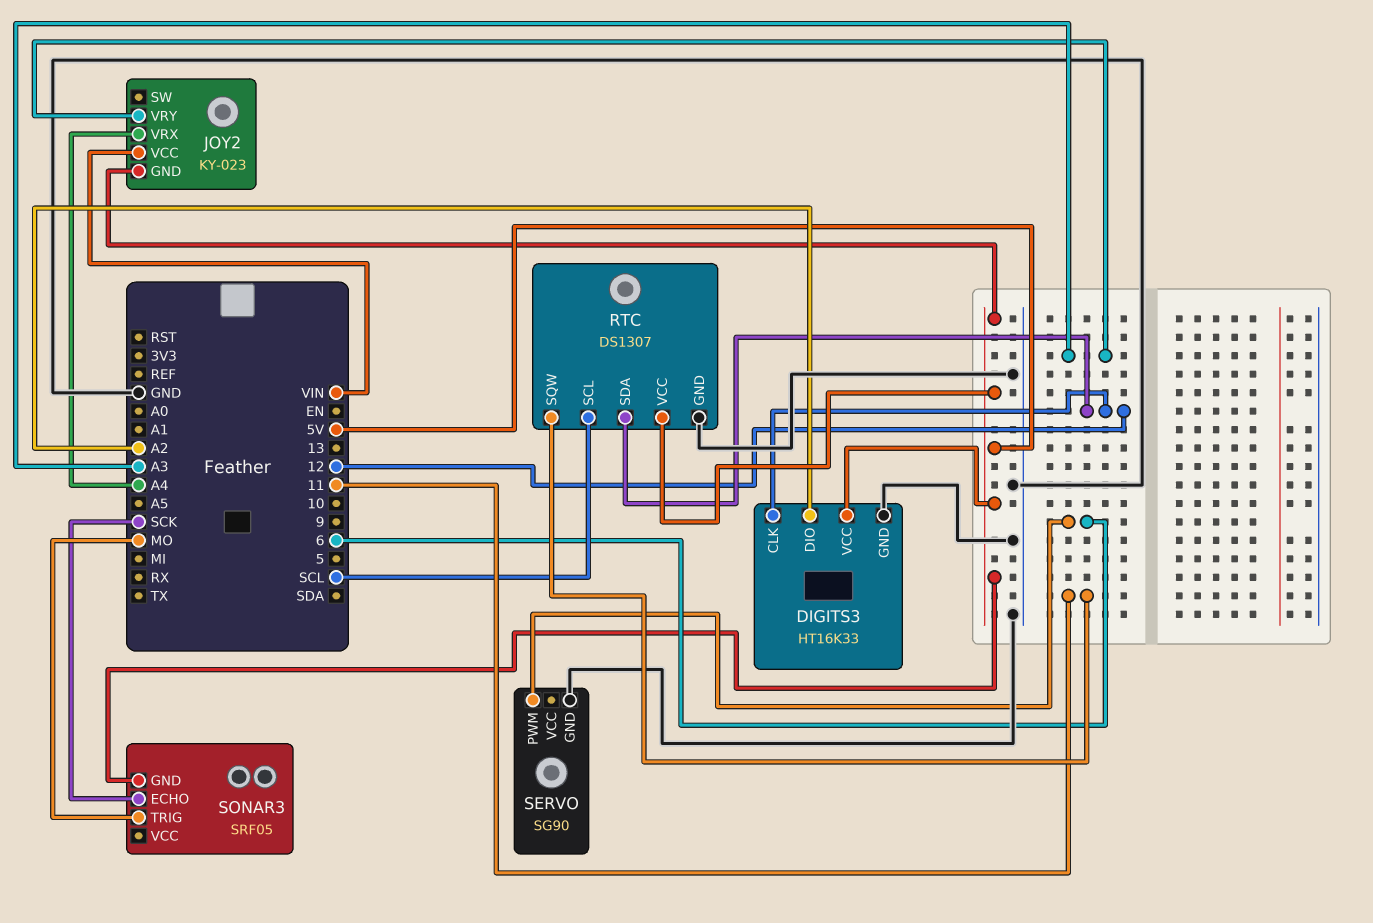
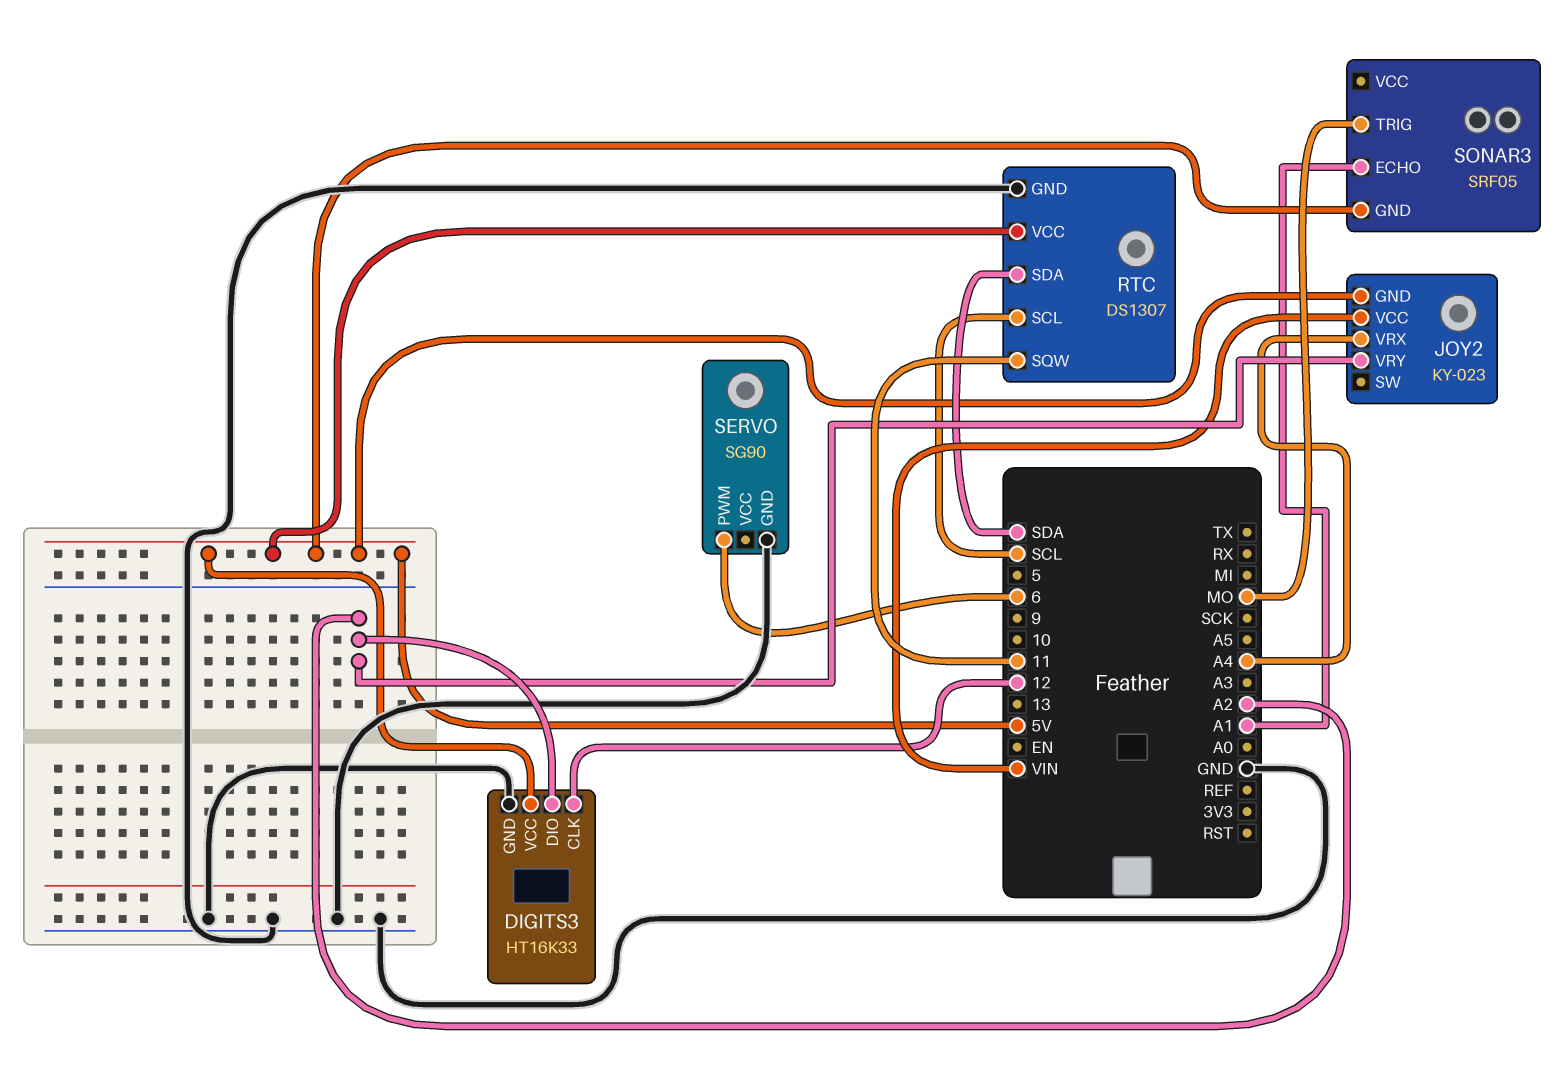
JOY2 pin VRY: A3 -> A2
RTC pin SDA: 12 -> SDA
SONAR3 pin ECHO: SCK -> A1

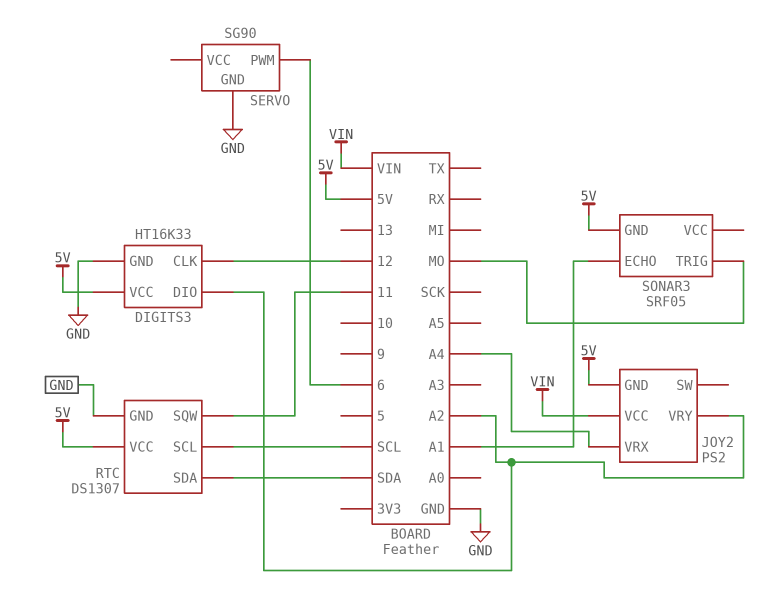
JOY2: KY-023 -> PS2

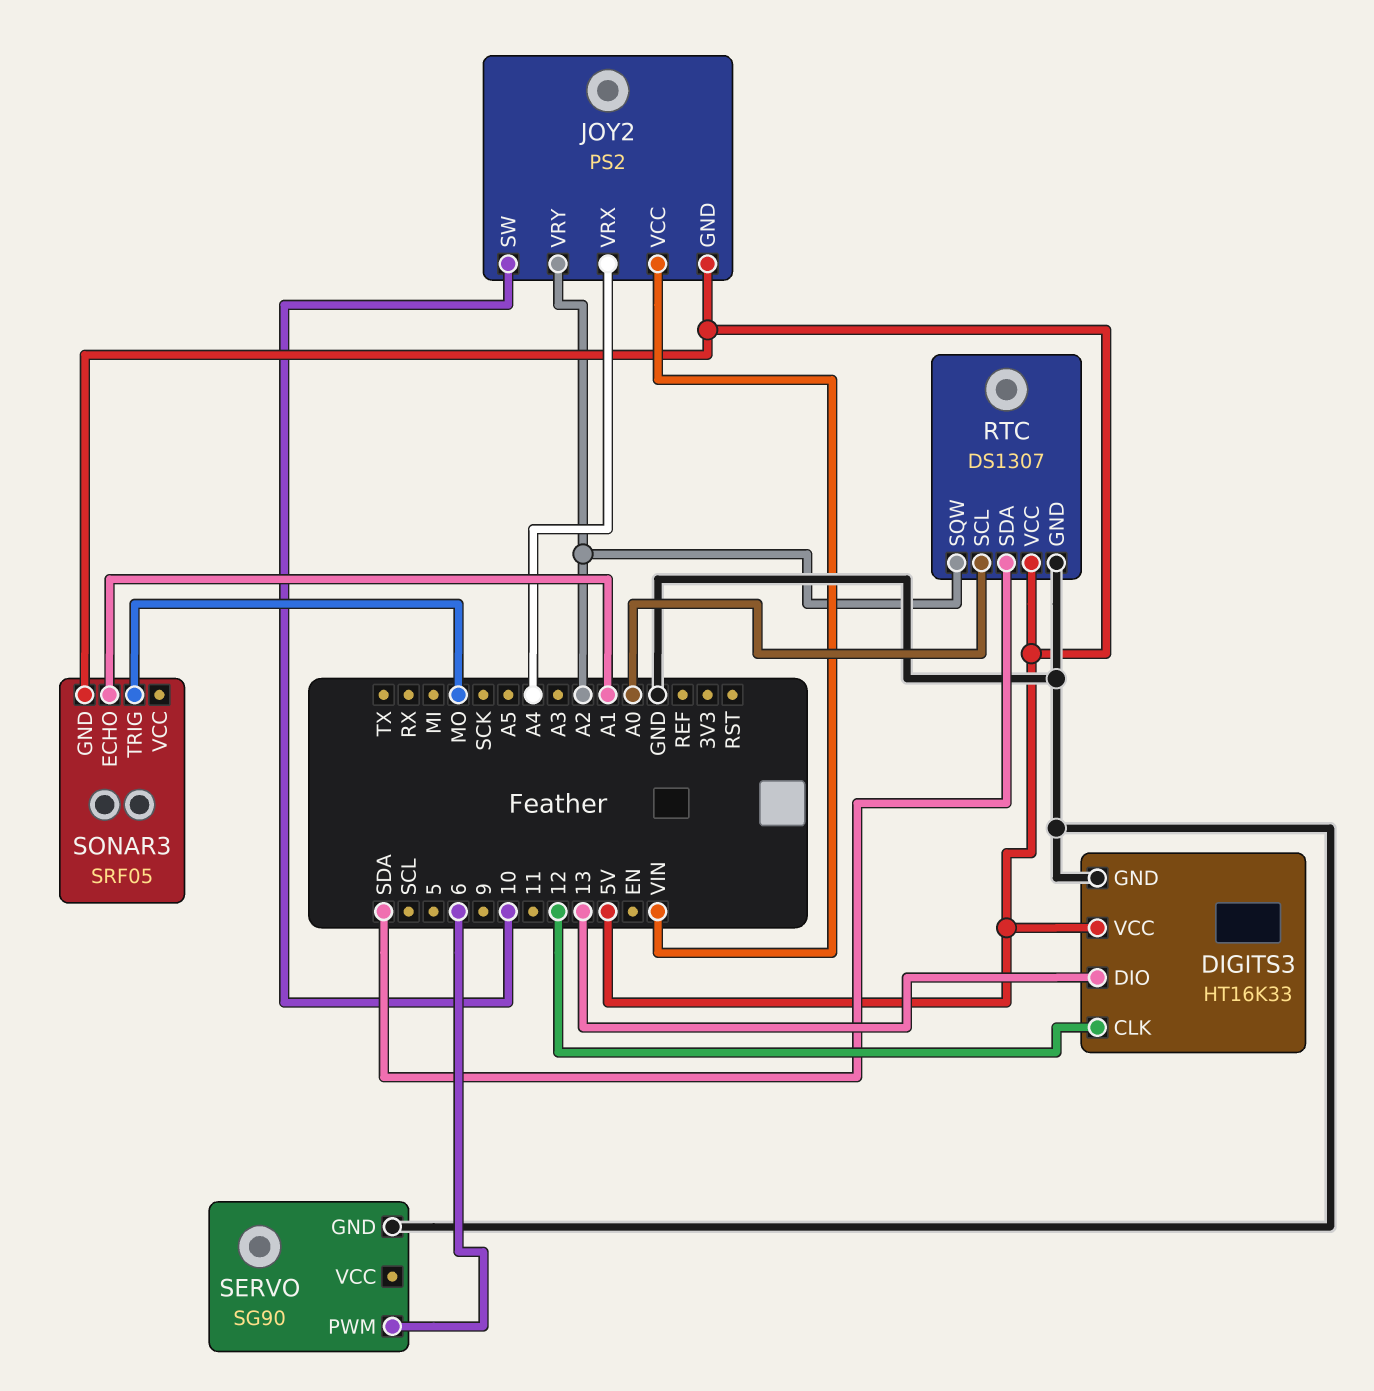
DIGITS3 pin DIO: A2 -> 13
JOY2 pin SW: none -> 10
RTC pin SCL: SCL -> A0
RTC pin SQW: 11 -> A2

